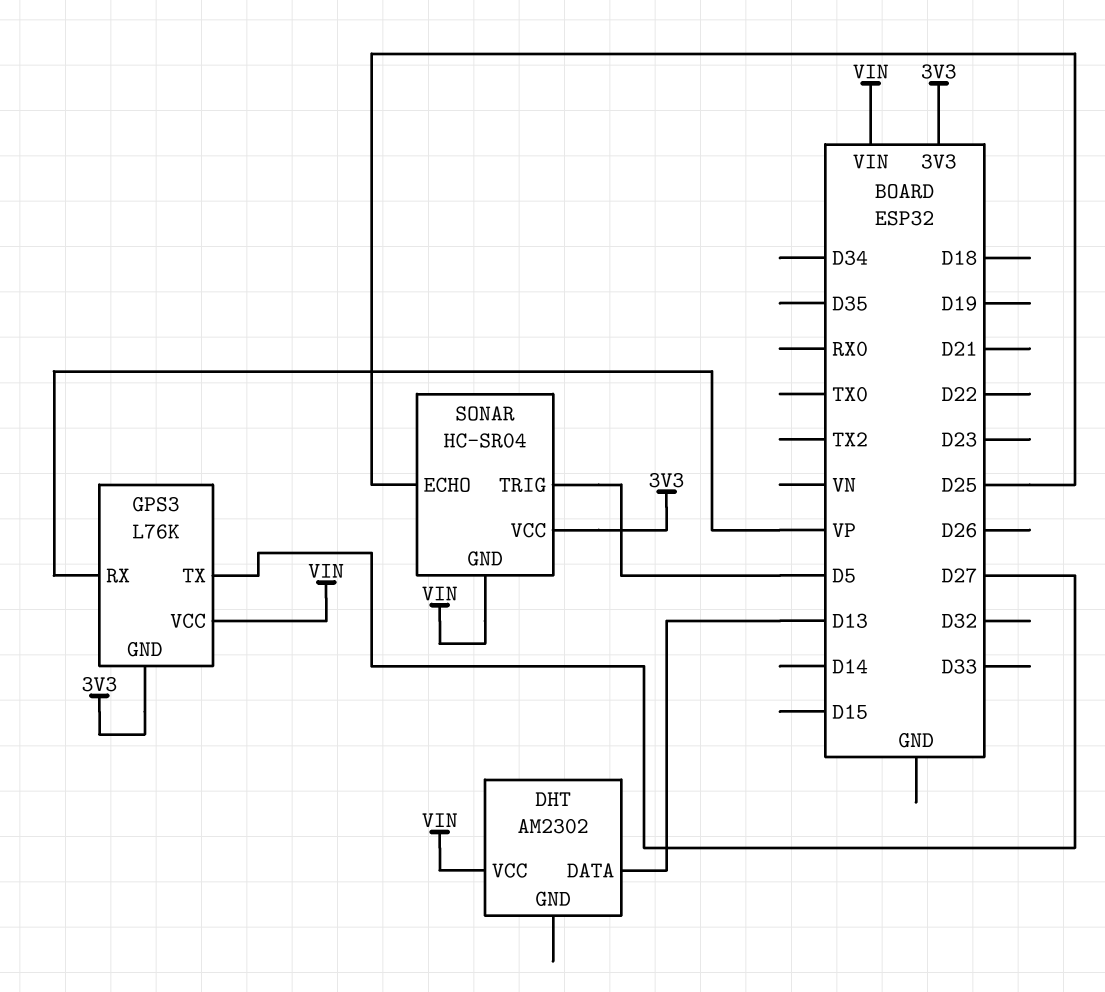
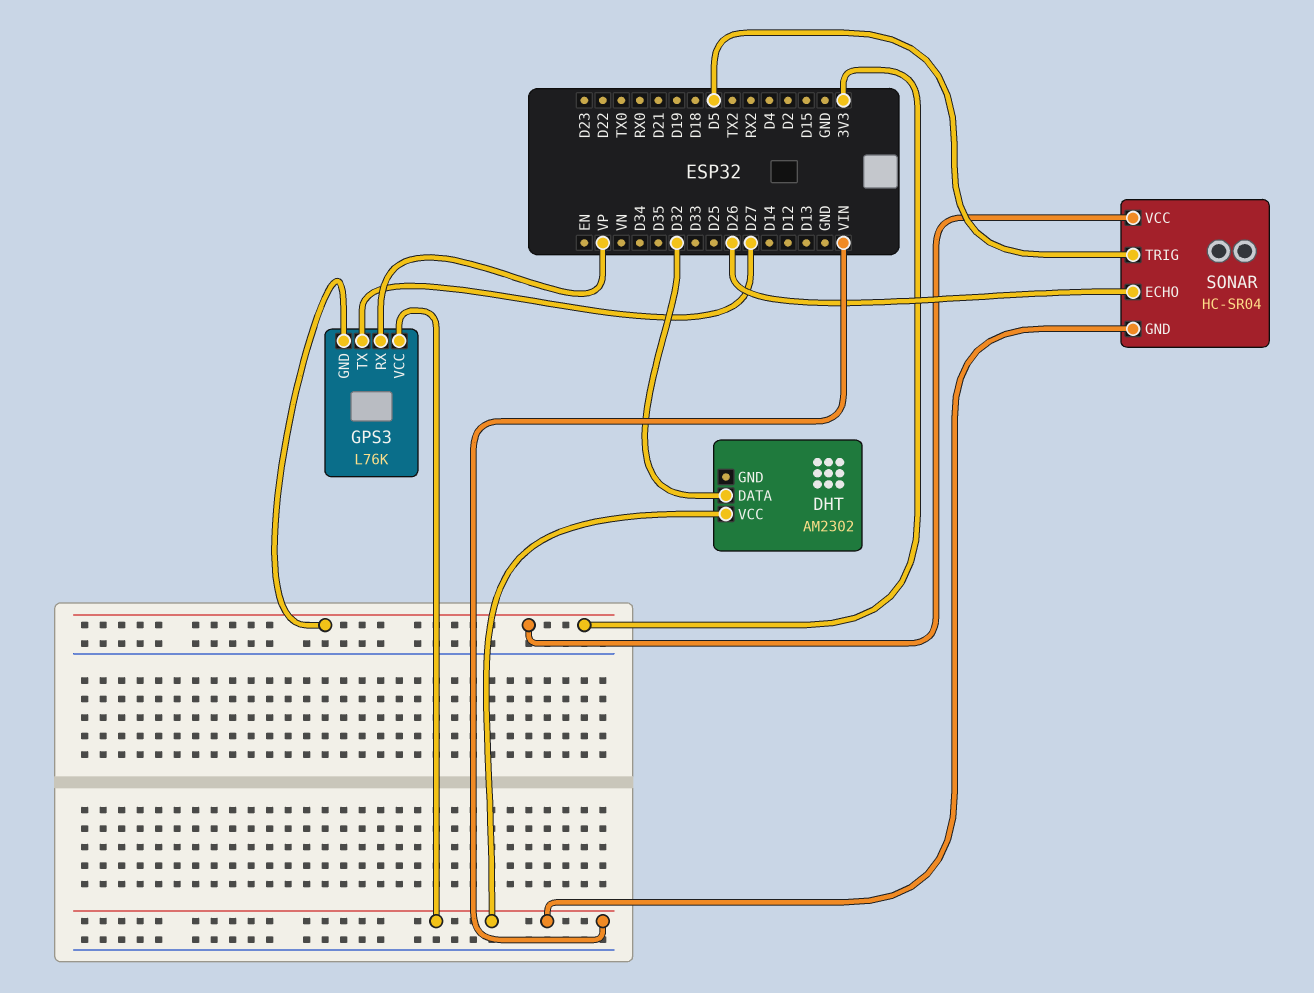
DHT pin DATA: D13 -> D32
SONAR pin ECHO: D25 -> D26

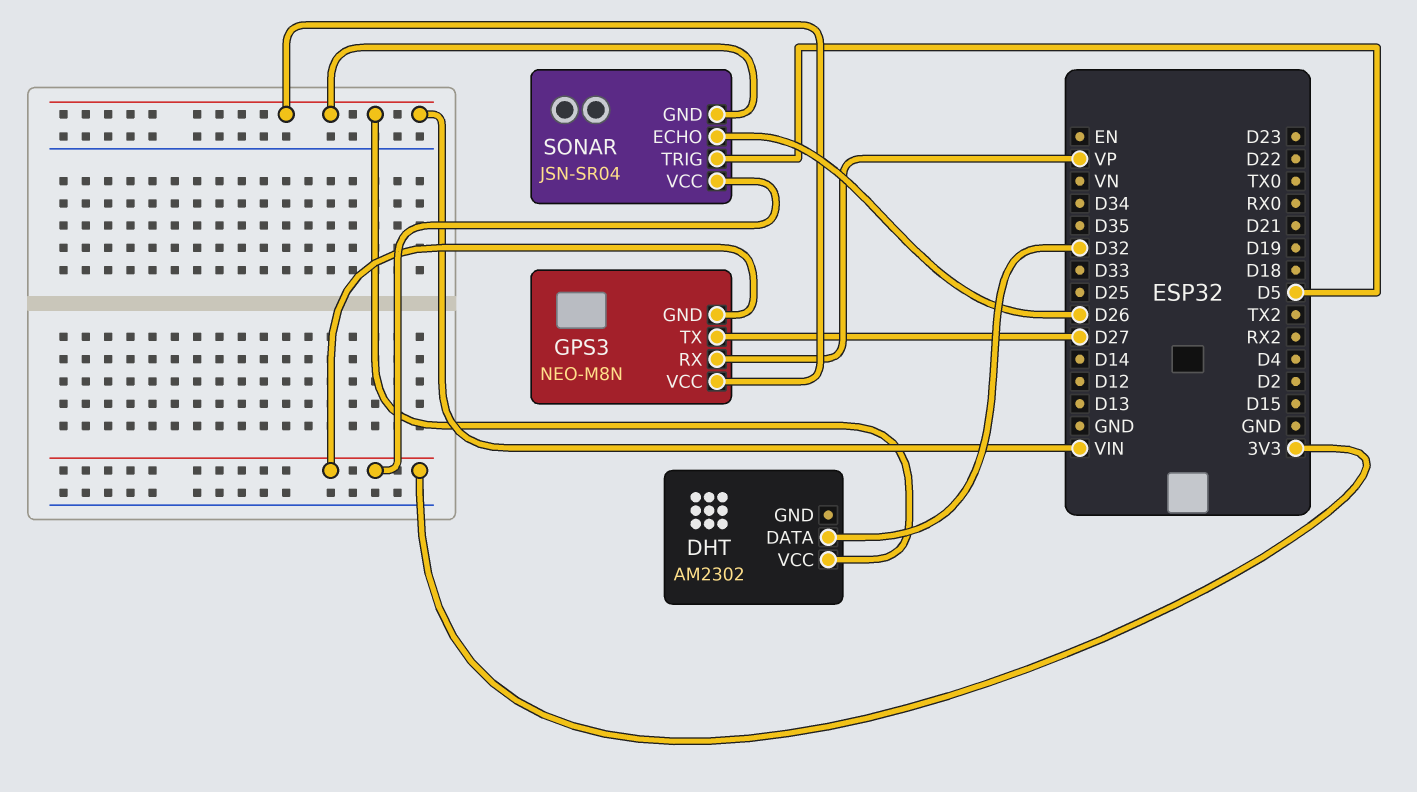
GPS3: L76K -> NEO-M8N
SONAR: HC-SR04 -> JSN-SR04

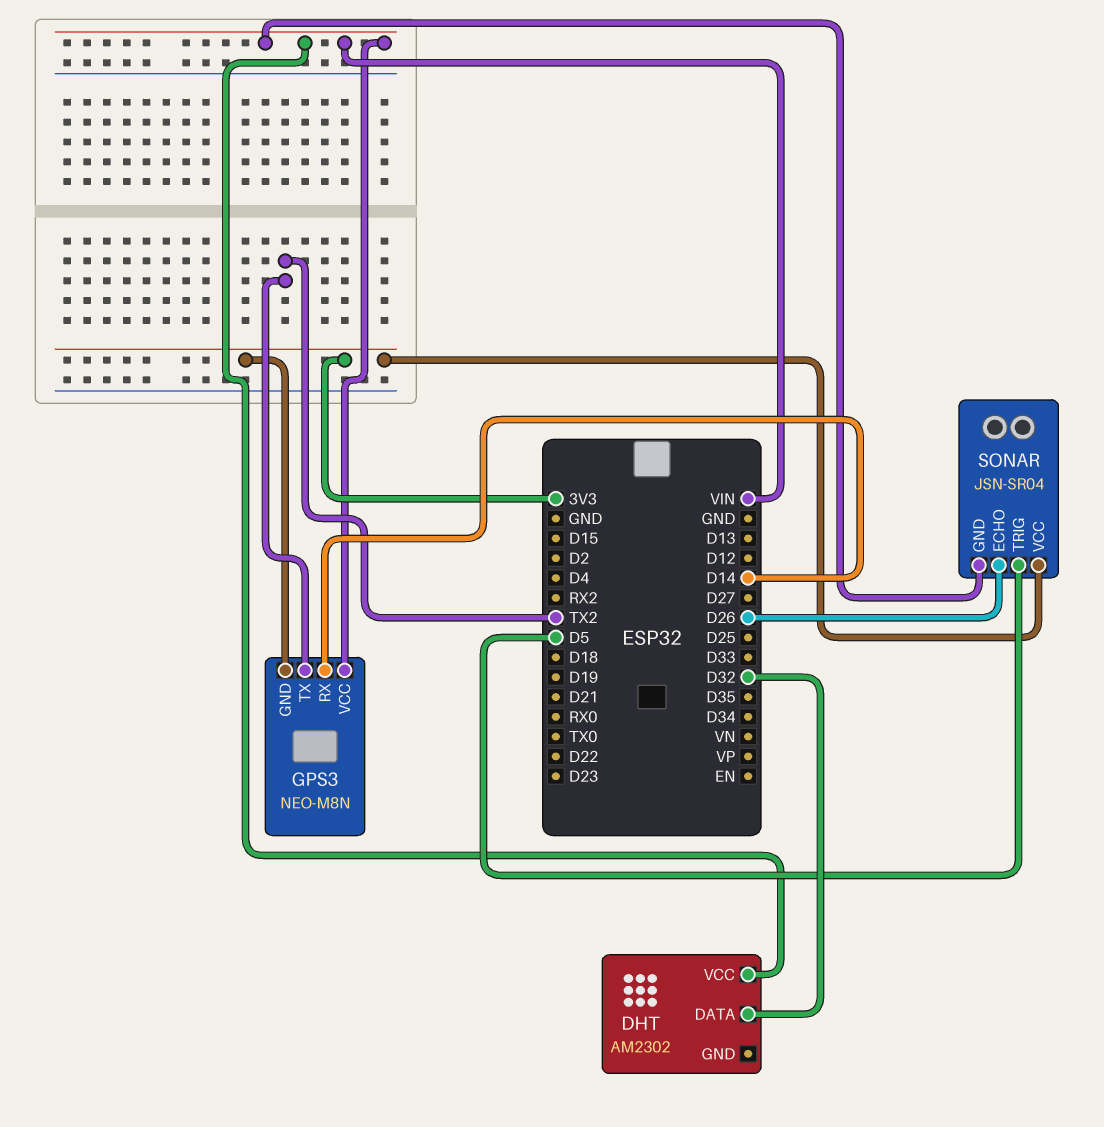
GPS3 pin RX: VP -> D14
GPS3 pin TX: D27 -> TX2

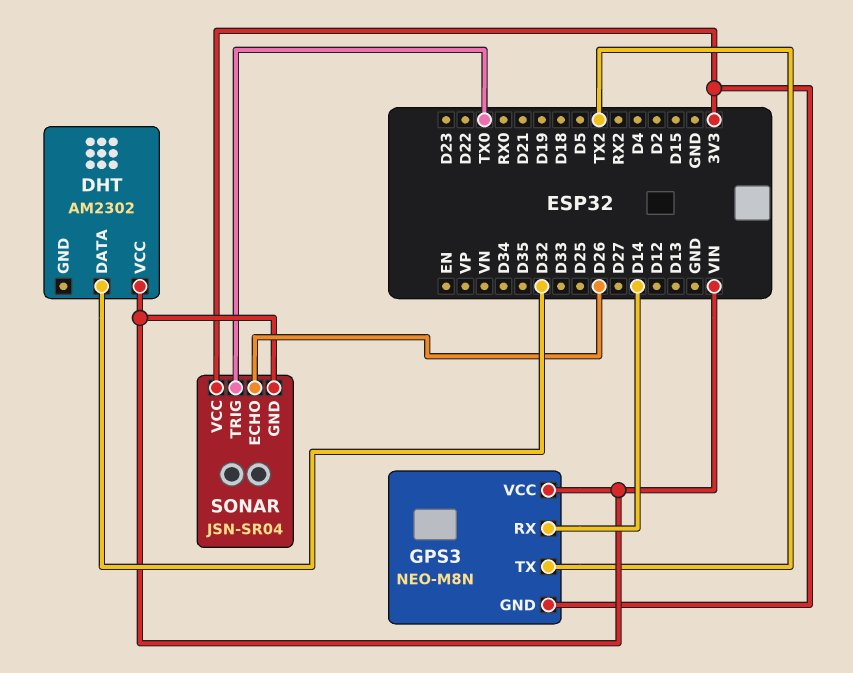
SONAR pin TRIG: D5 -> TX0

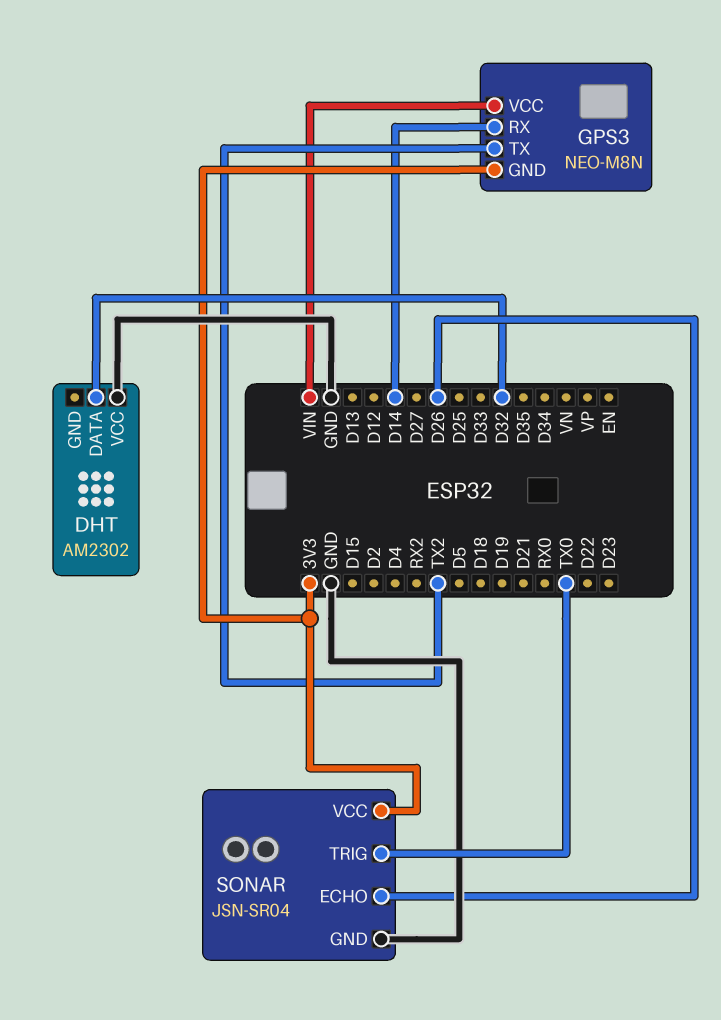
DHT pin VCC: VIN -> GND
SONAR pin GND: VIN -> GND

